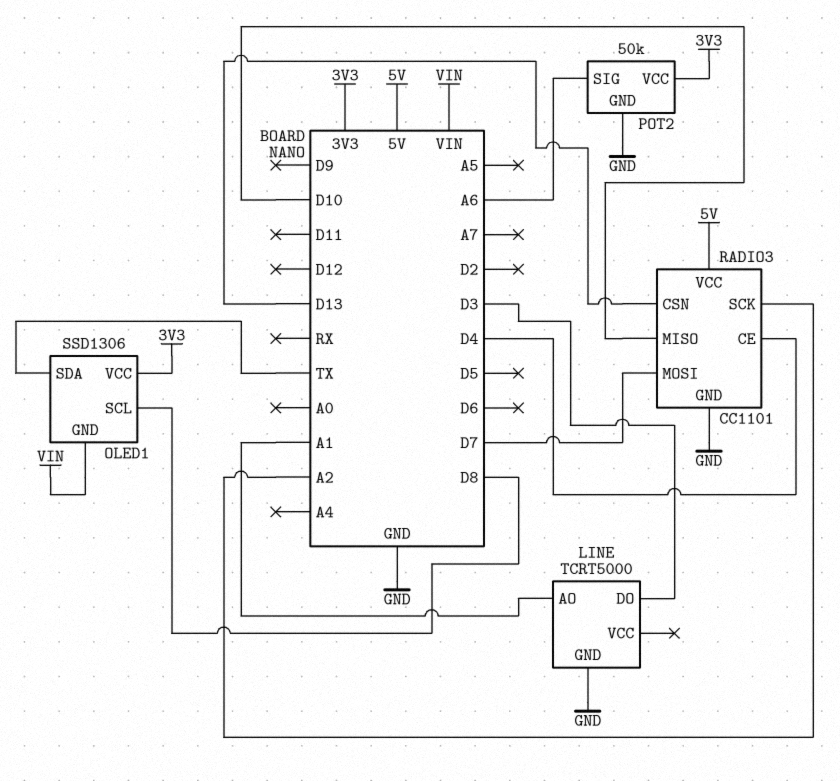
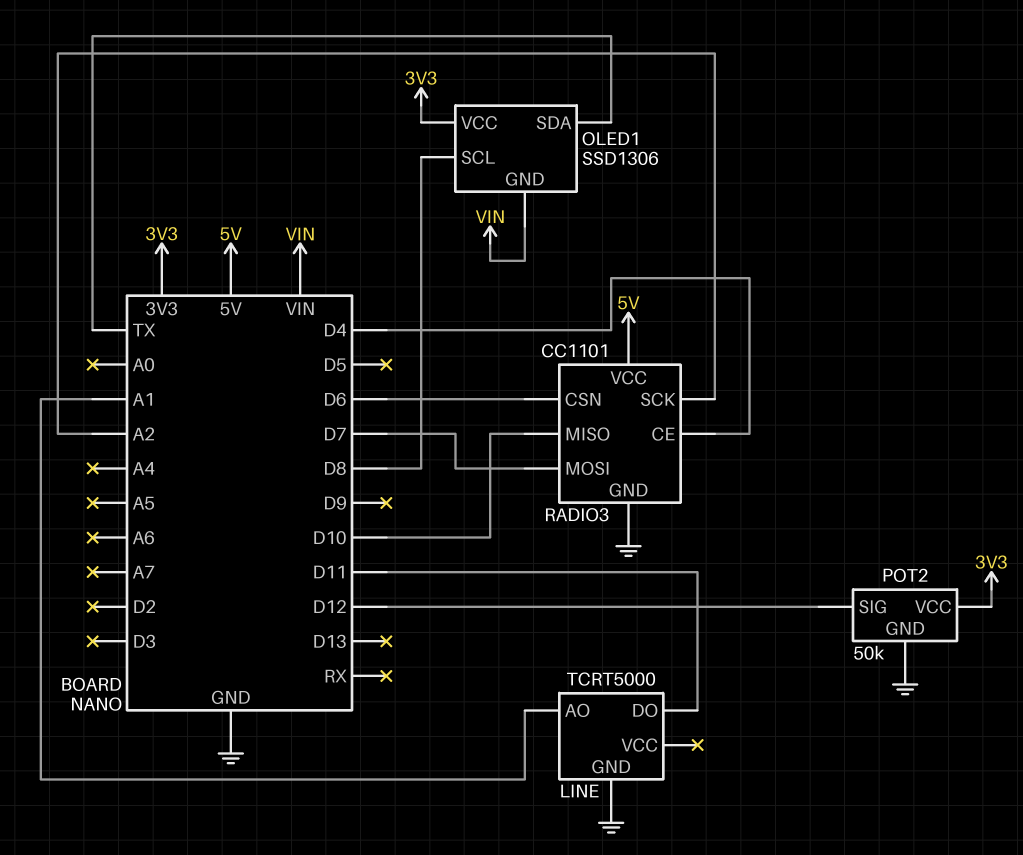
LINE pin DO: D3 -> D11
POT2 pin SIG: A6 -> D12
RADIO3 pin CSN: D13 -> D6

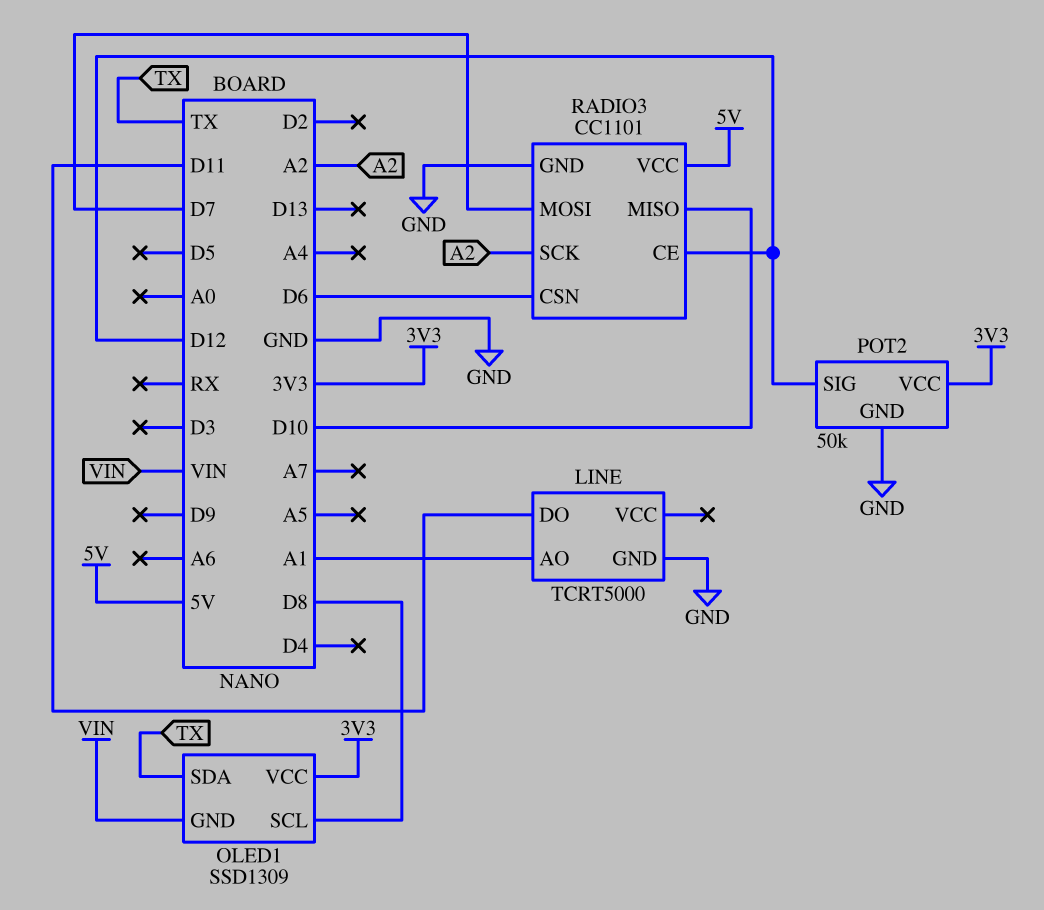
OLED1: SSD1306 -> SSD1309
RADIO3 pin CE: D4 -> D12

